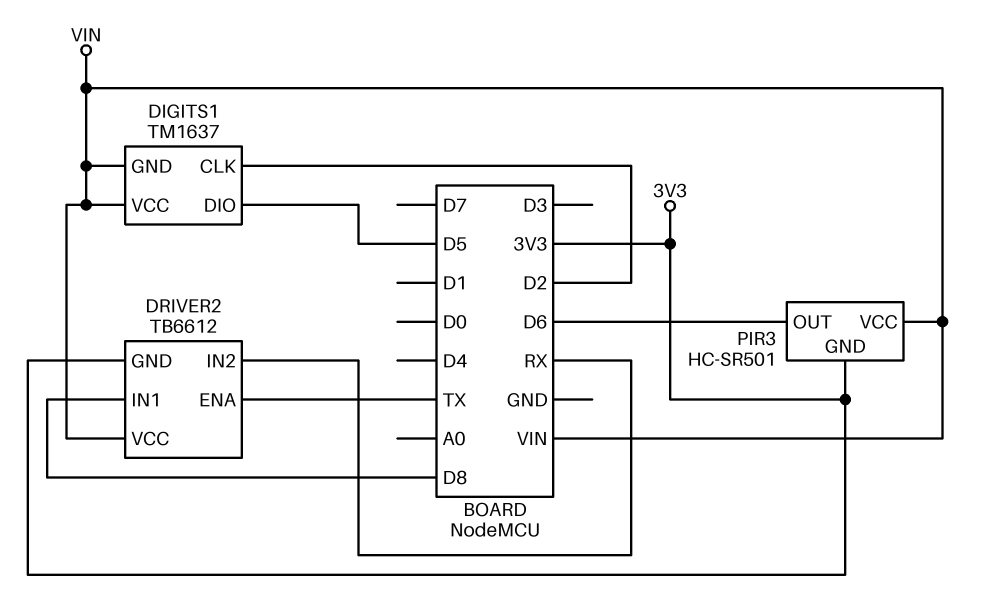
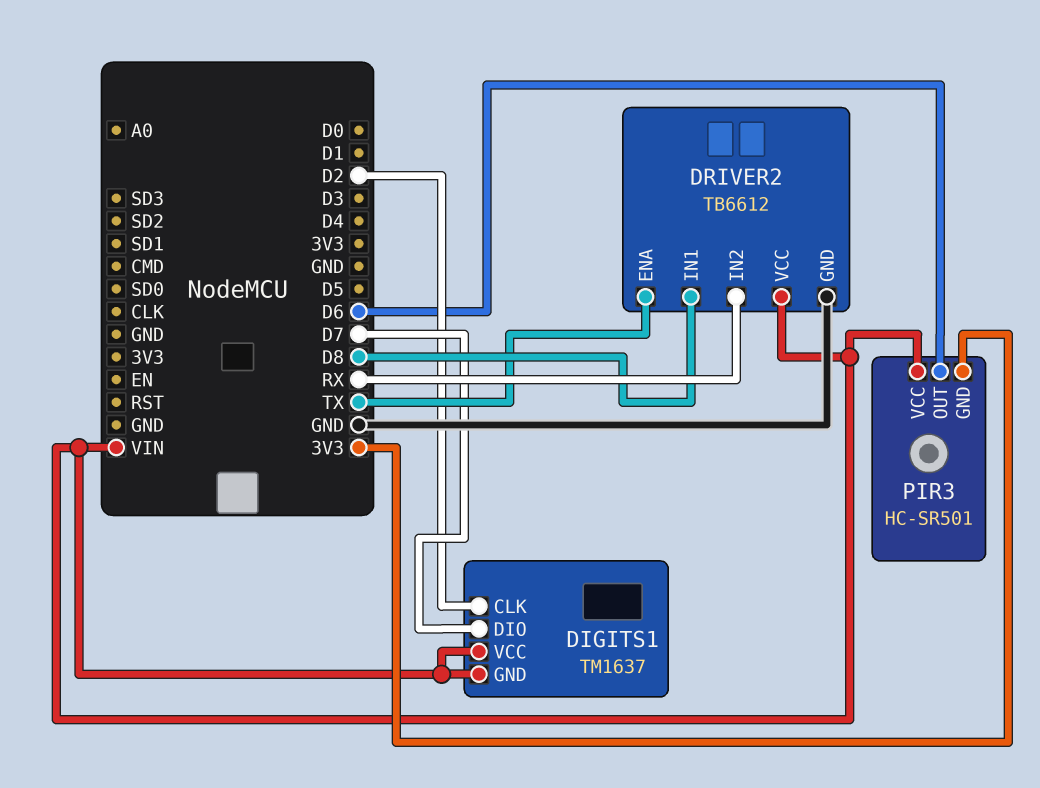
DIGITS1 pin DIO: D5 -> D7
DRIVER2 pin GND: 3V3 -> GND

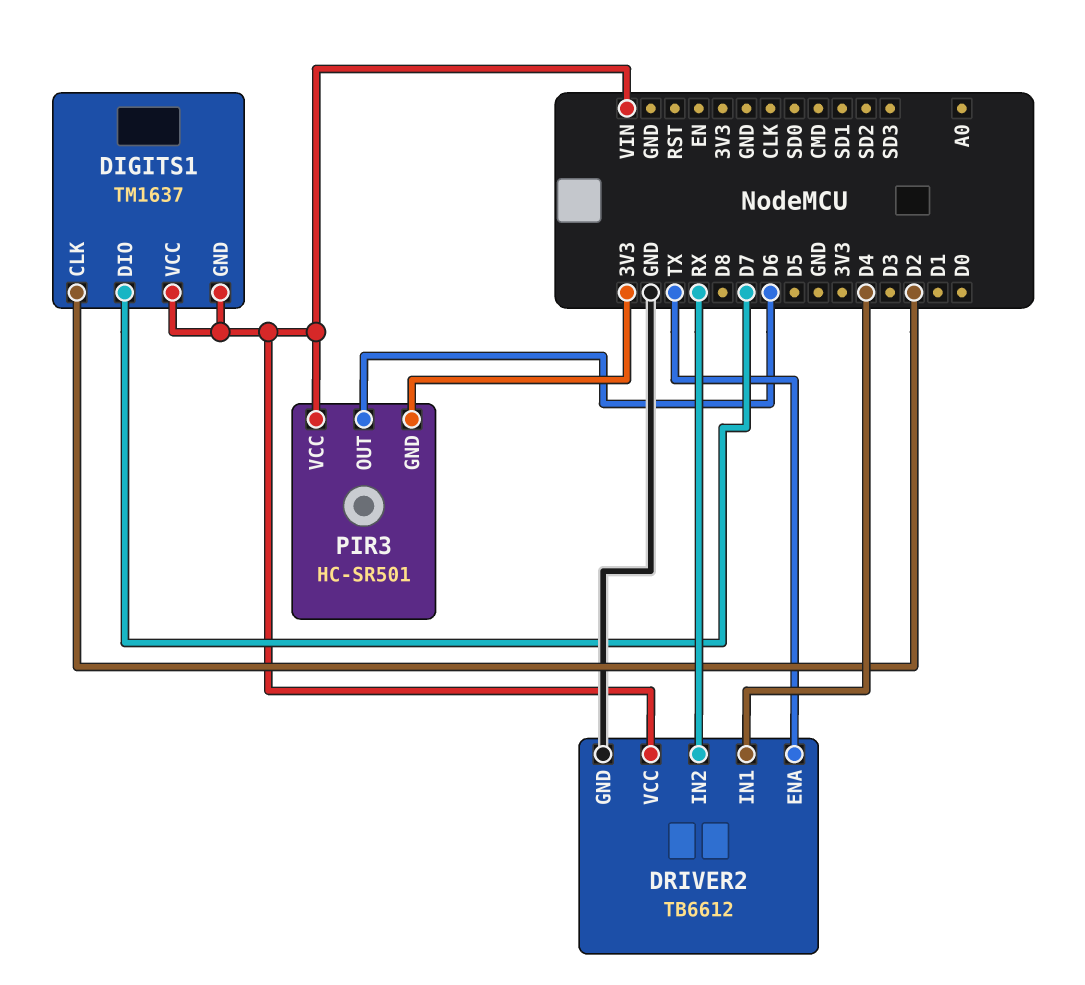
DRIVER2 pin IN1: D8 -> D4

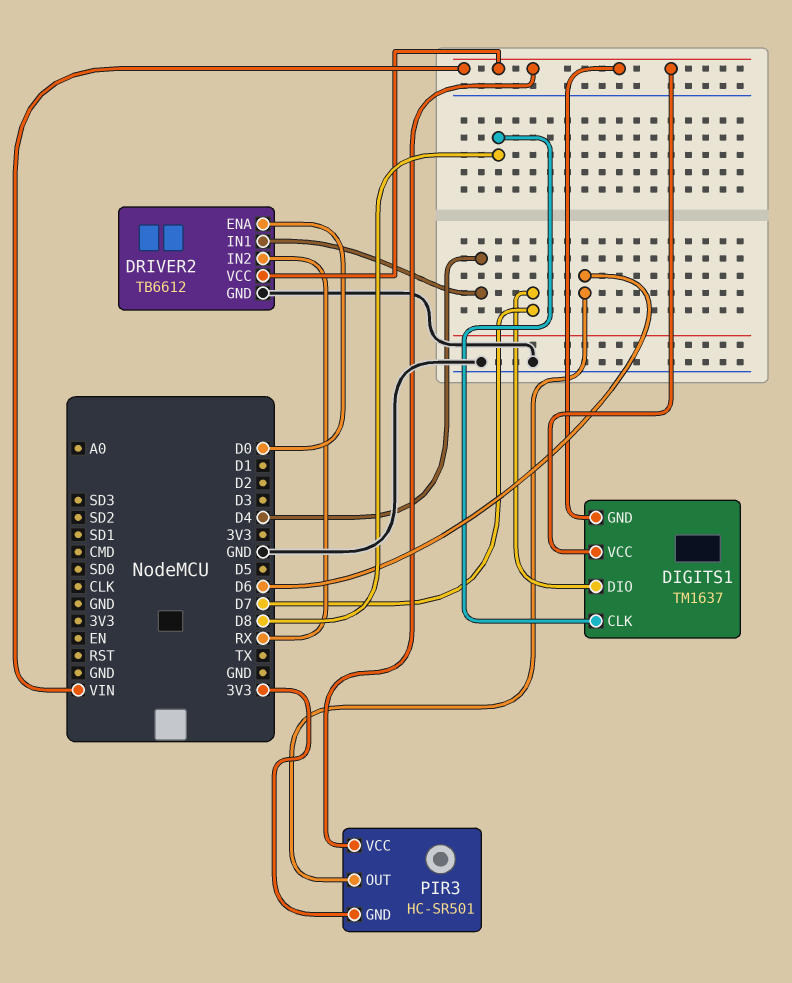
DIGITS1 pin CLK: D2 -> D8
DRIVER2 pin ENA: TX -> D0

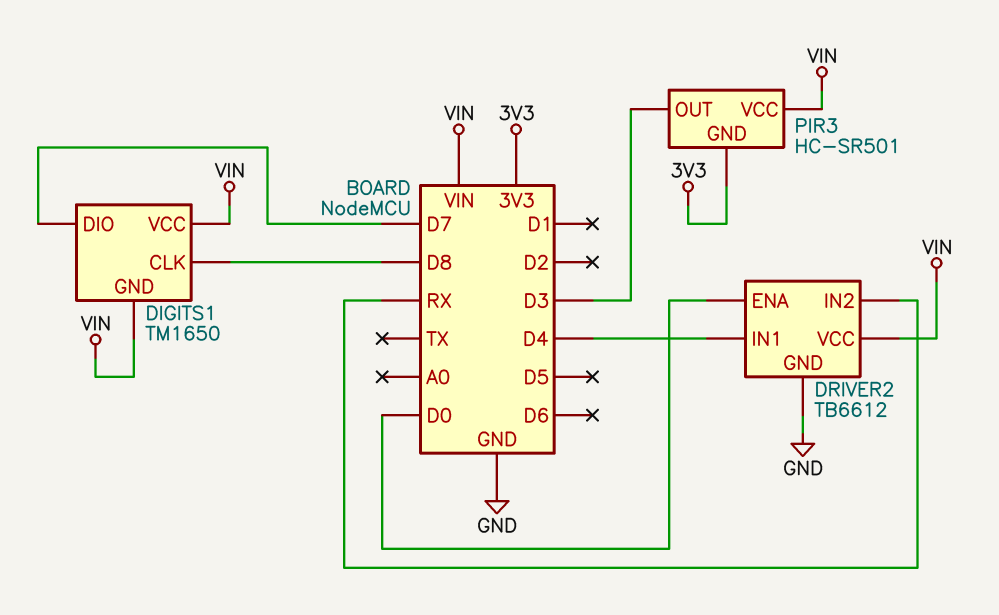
DIGITS1: TM1637 -> TM1650
PIR3 pin OUT: D6 -> D3

